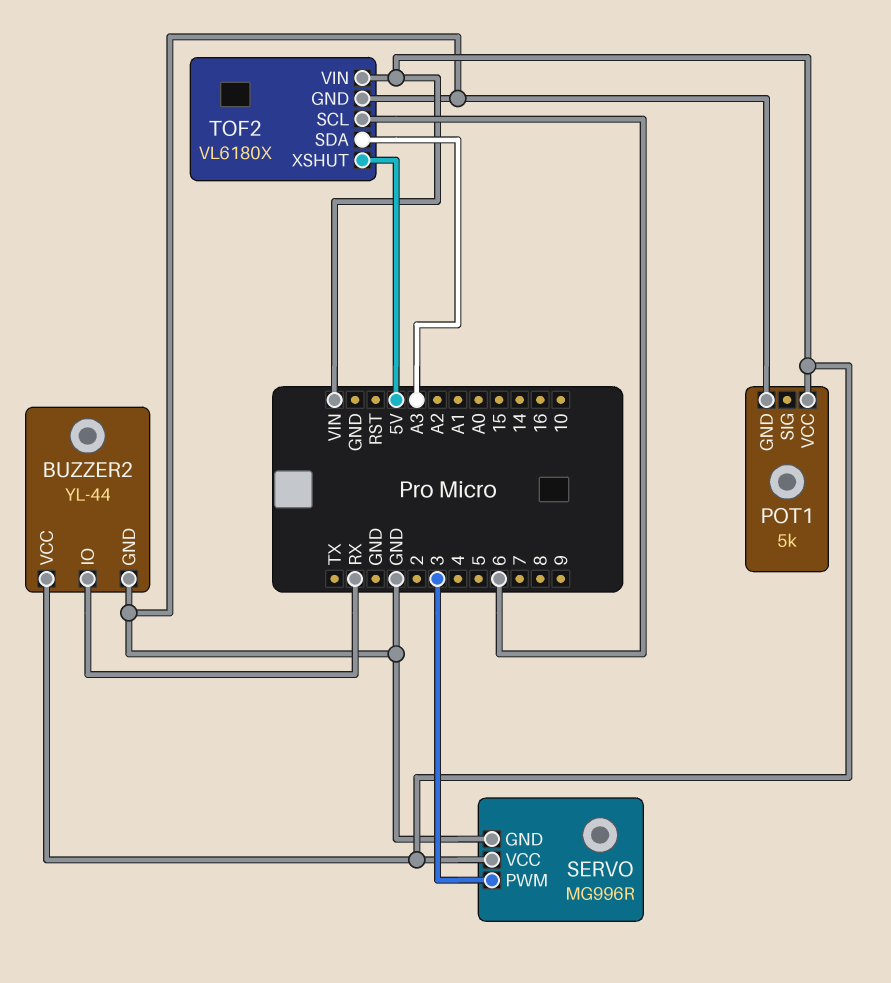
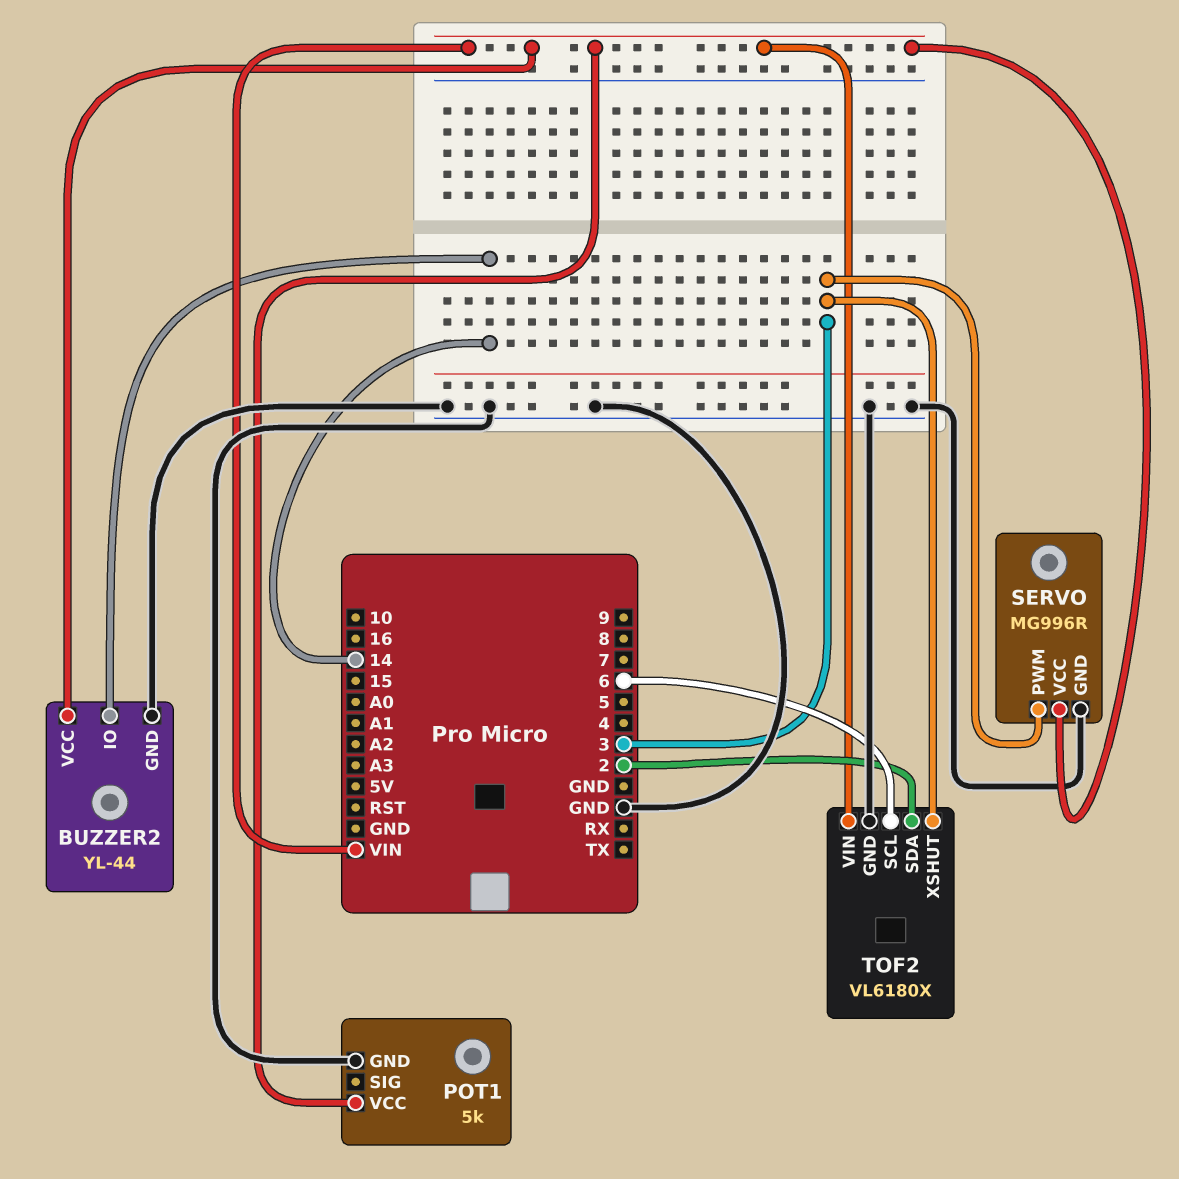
BUZZER2 pin IO: RX -> 14
TOF2 pin SDA: A3 -> 2
TOF2 pin XSHUT: 5V -> 3

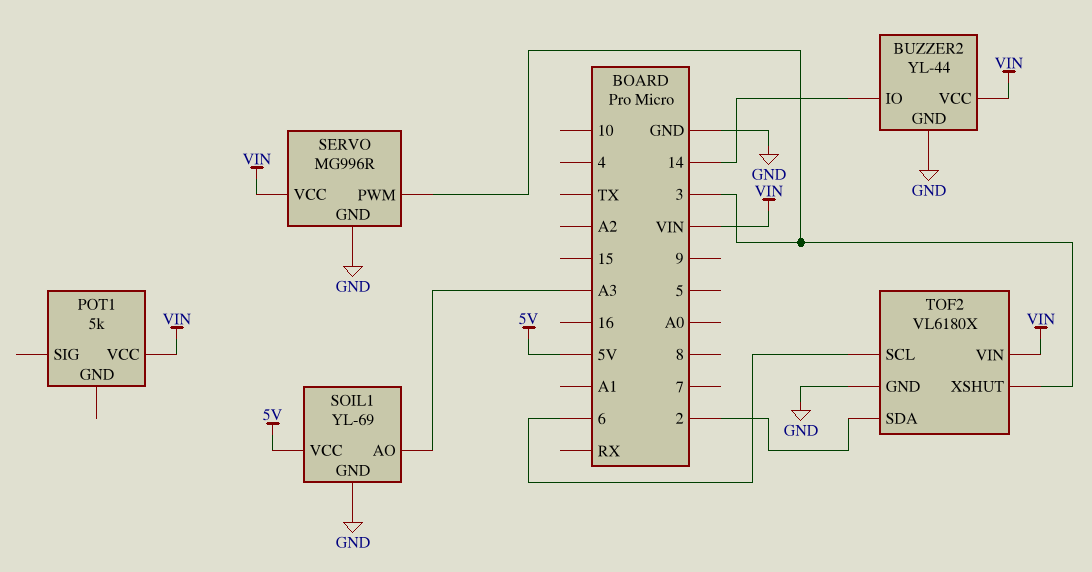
POT1 pin GND: GND -> none
SOIL1: none -> YL-69
SOIL1 pin AO: none -> A3
SOIL1 pin GND: none -> GND
SOIL1 pin VCC: none -> 5V

